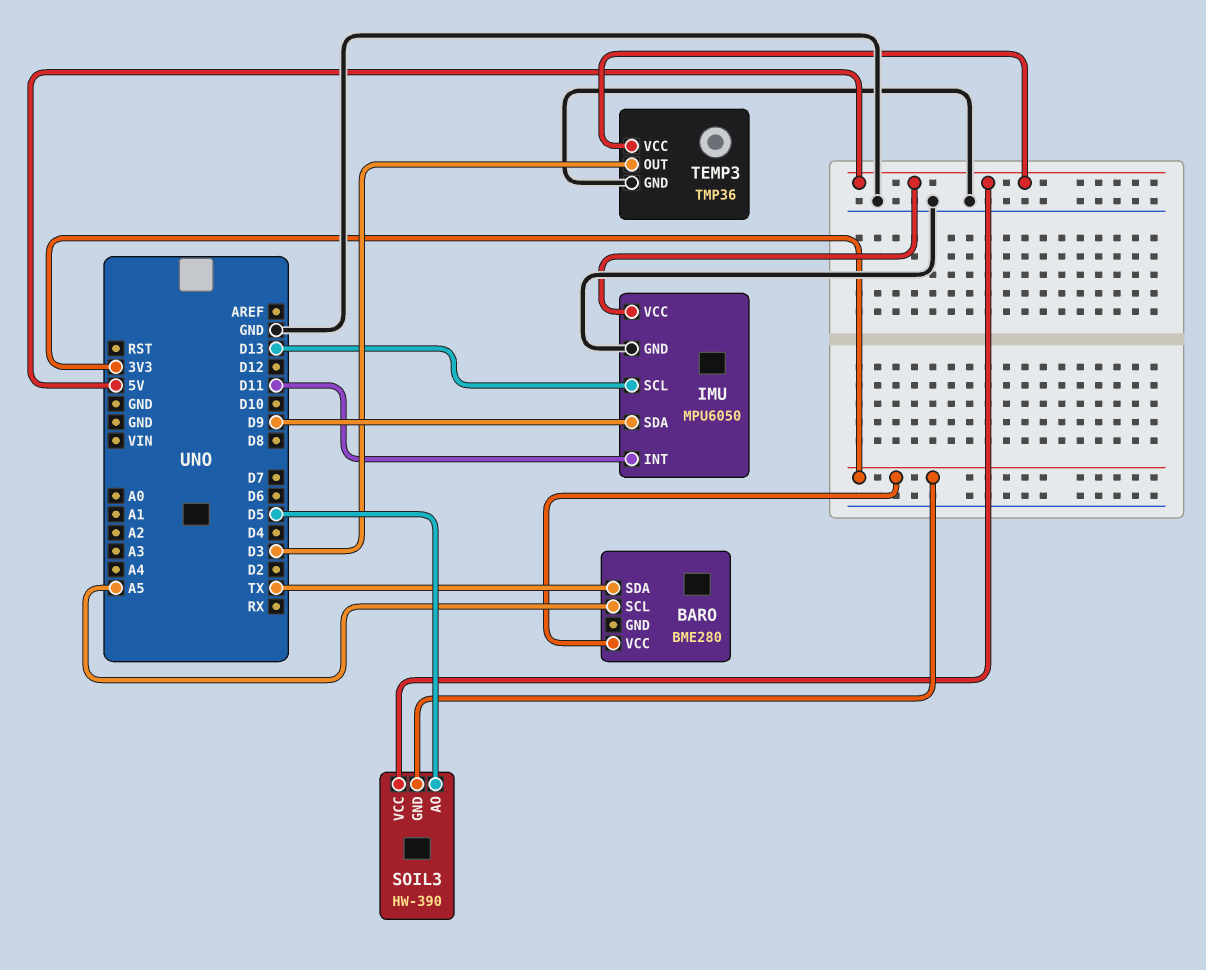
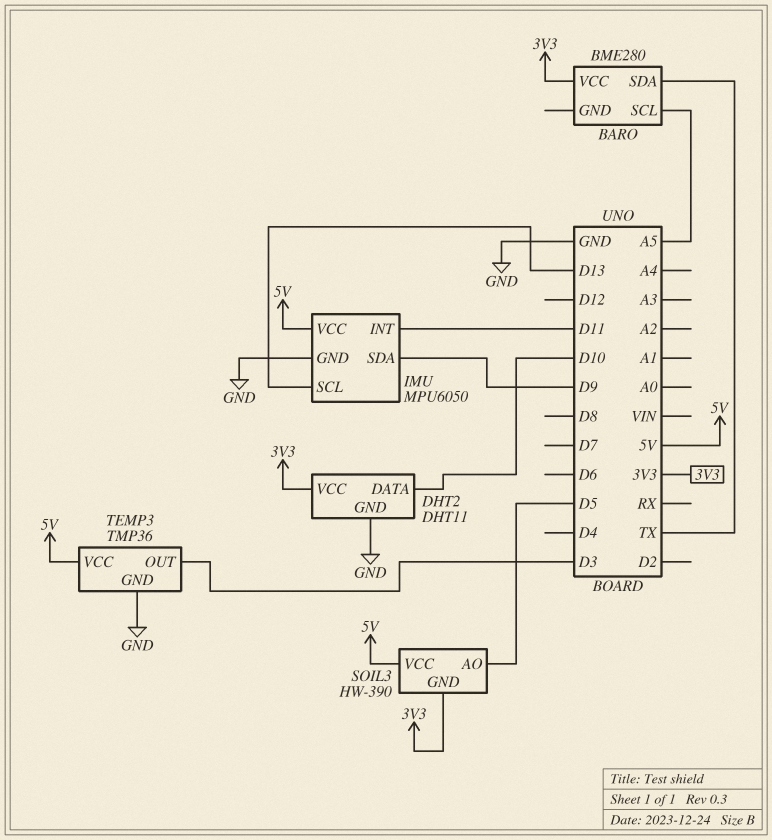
DHT2: none -> DHT11
DHT2 pin DATA: none -> D10
DHT2 pin GND: none -> GND
DHT2 pin VCC: none -> 3V3

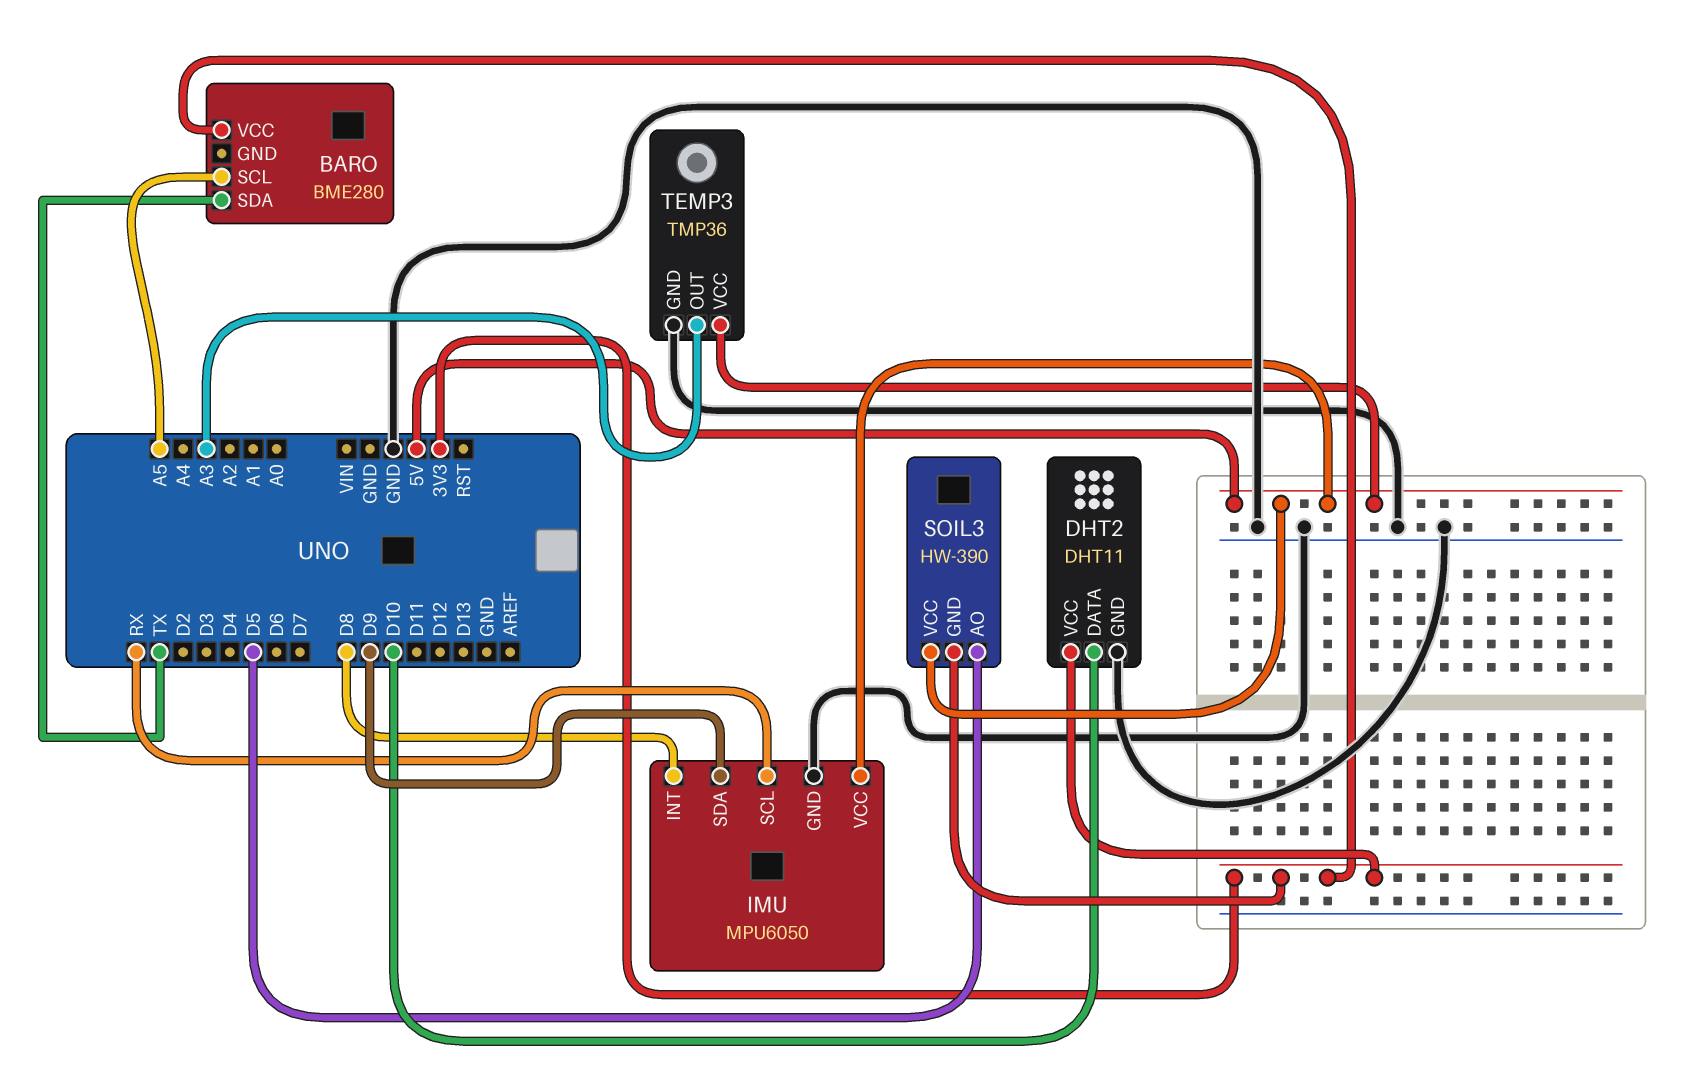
IMU pin INT: D11 -> D8
IMU pin SCL: D13 -> RX
TEMP3 pin OUT: D3 -> A3

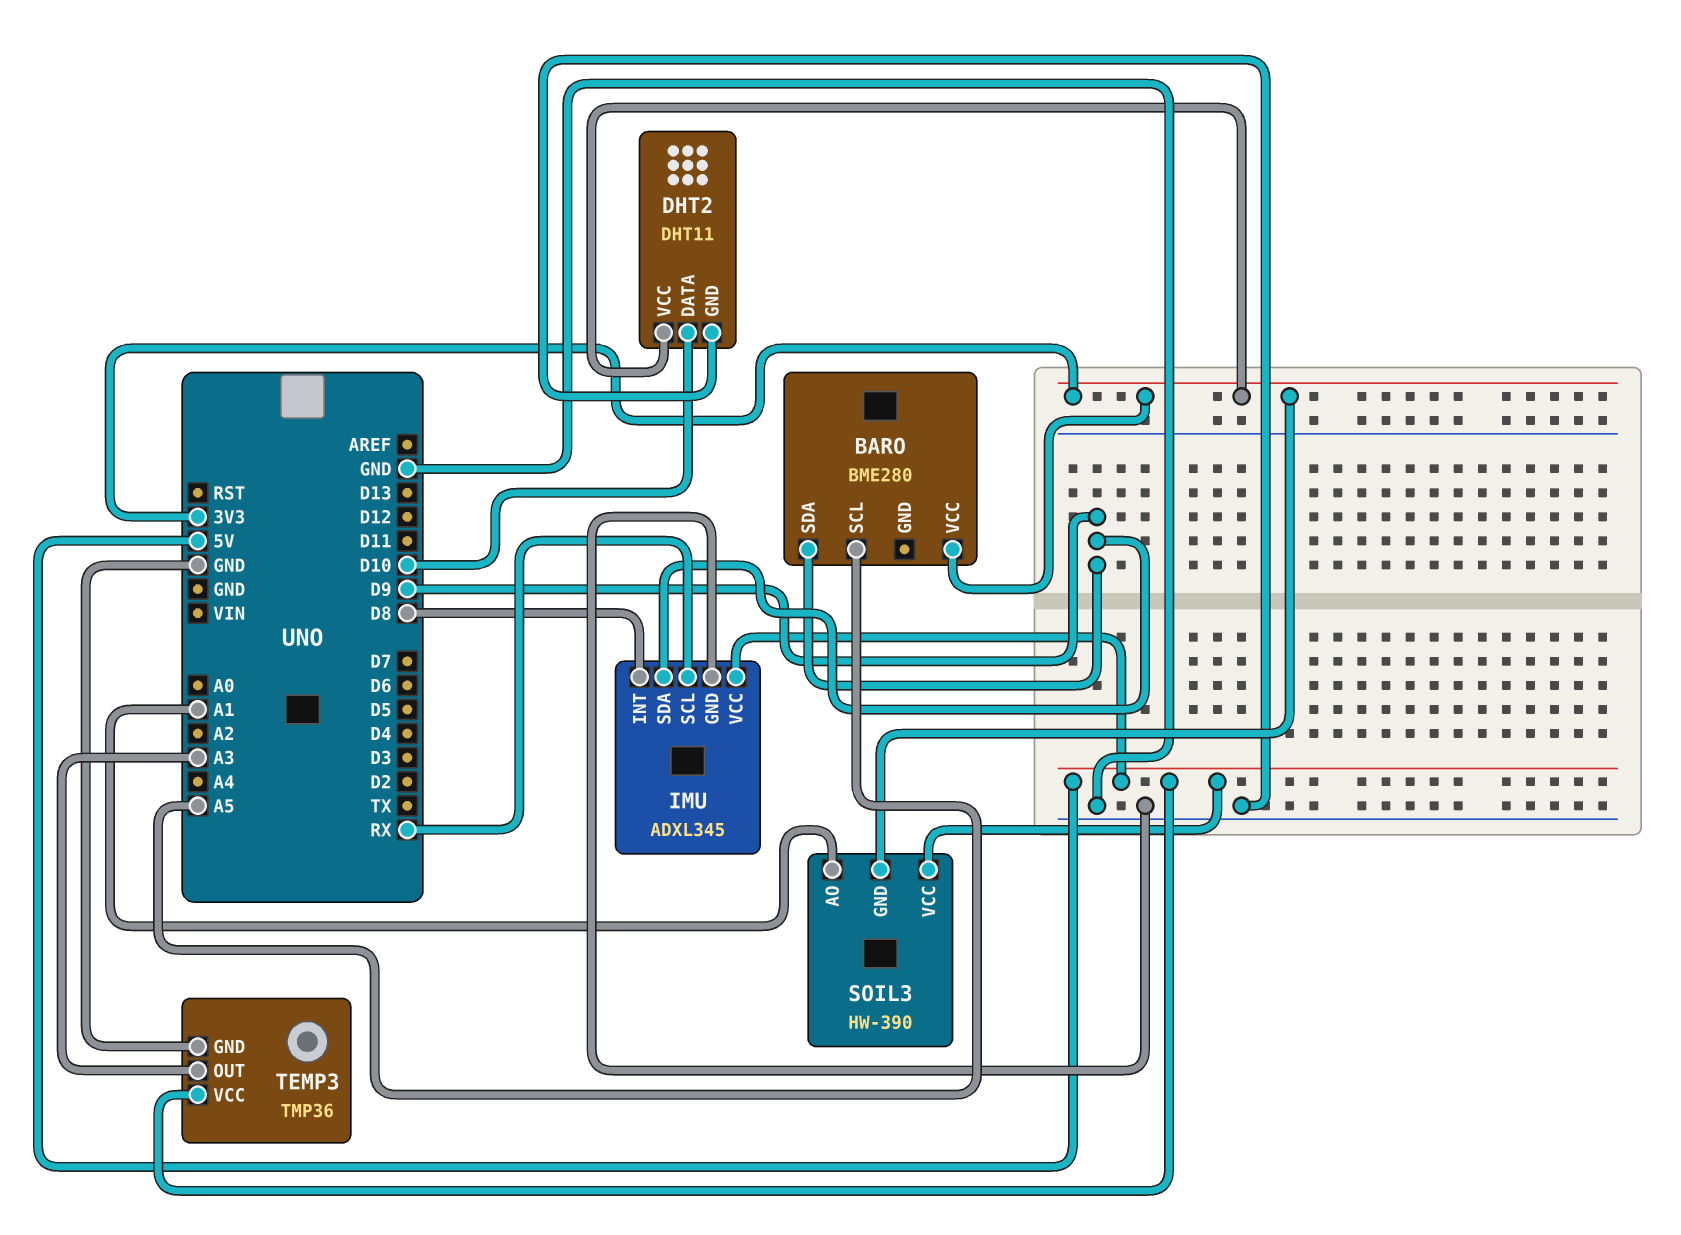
BARO pin SDA: TX -> D9
IMU: MPU6050 -> ADXL345
SOIL3 pin AO: D5 -> A1

